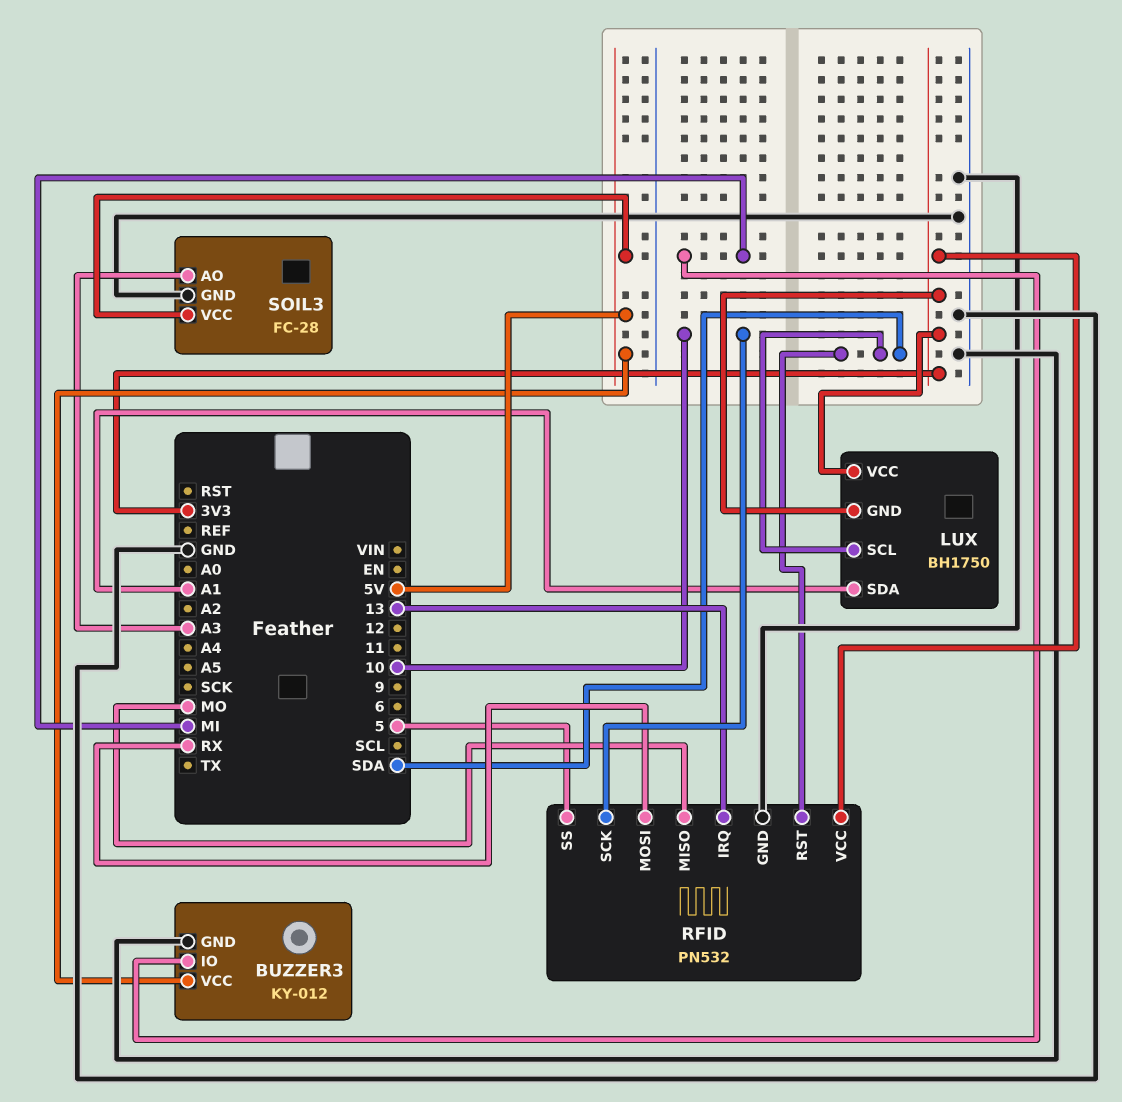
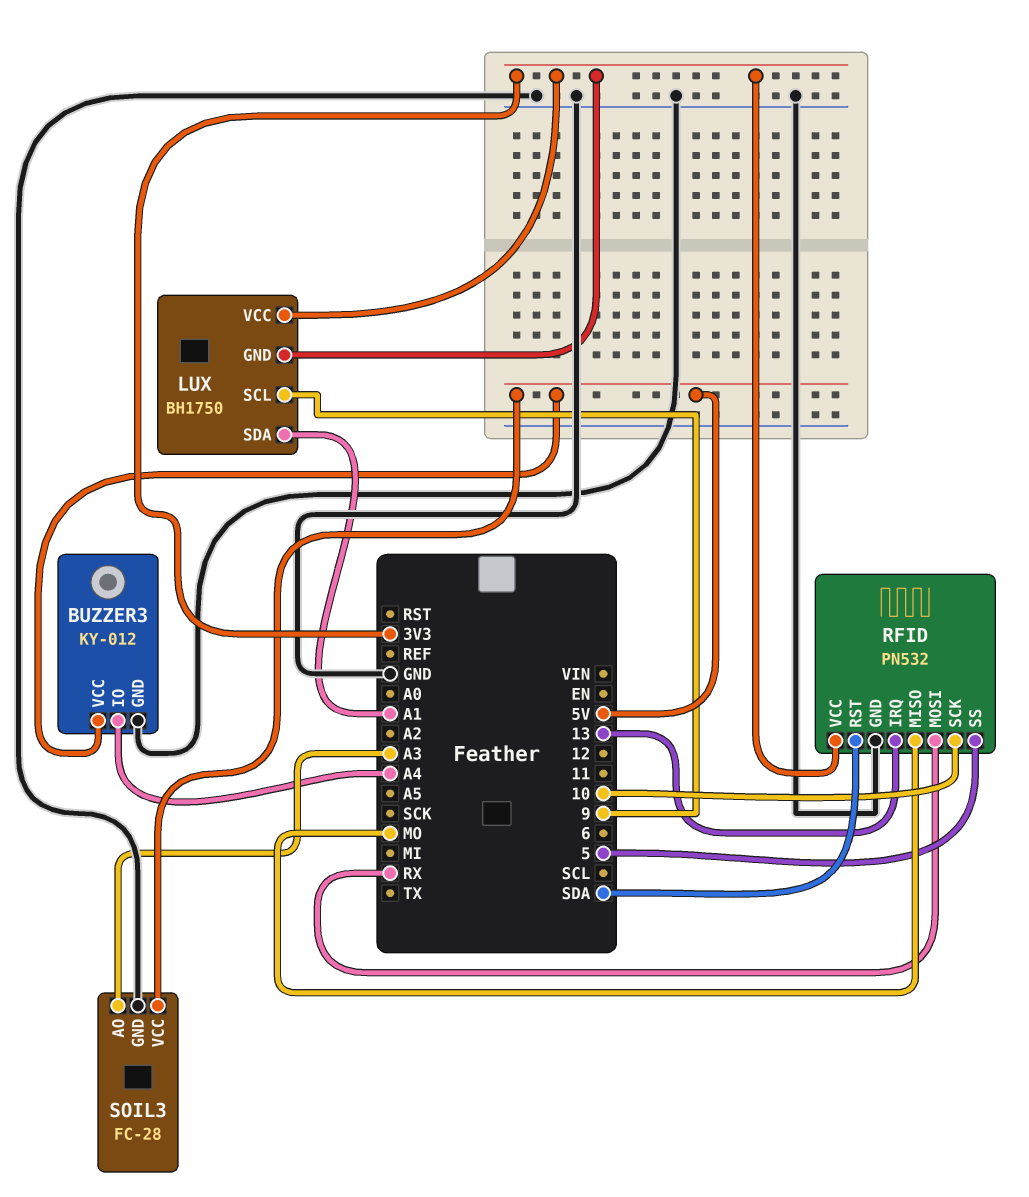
BUZZER3 pin IO: MI -> A4
LUX pin SCL: SDA -> 9

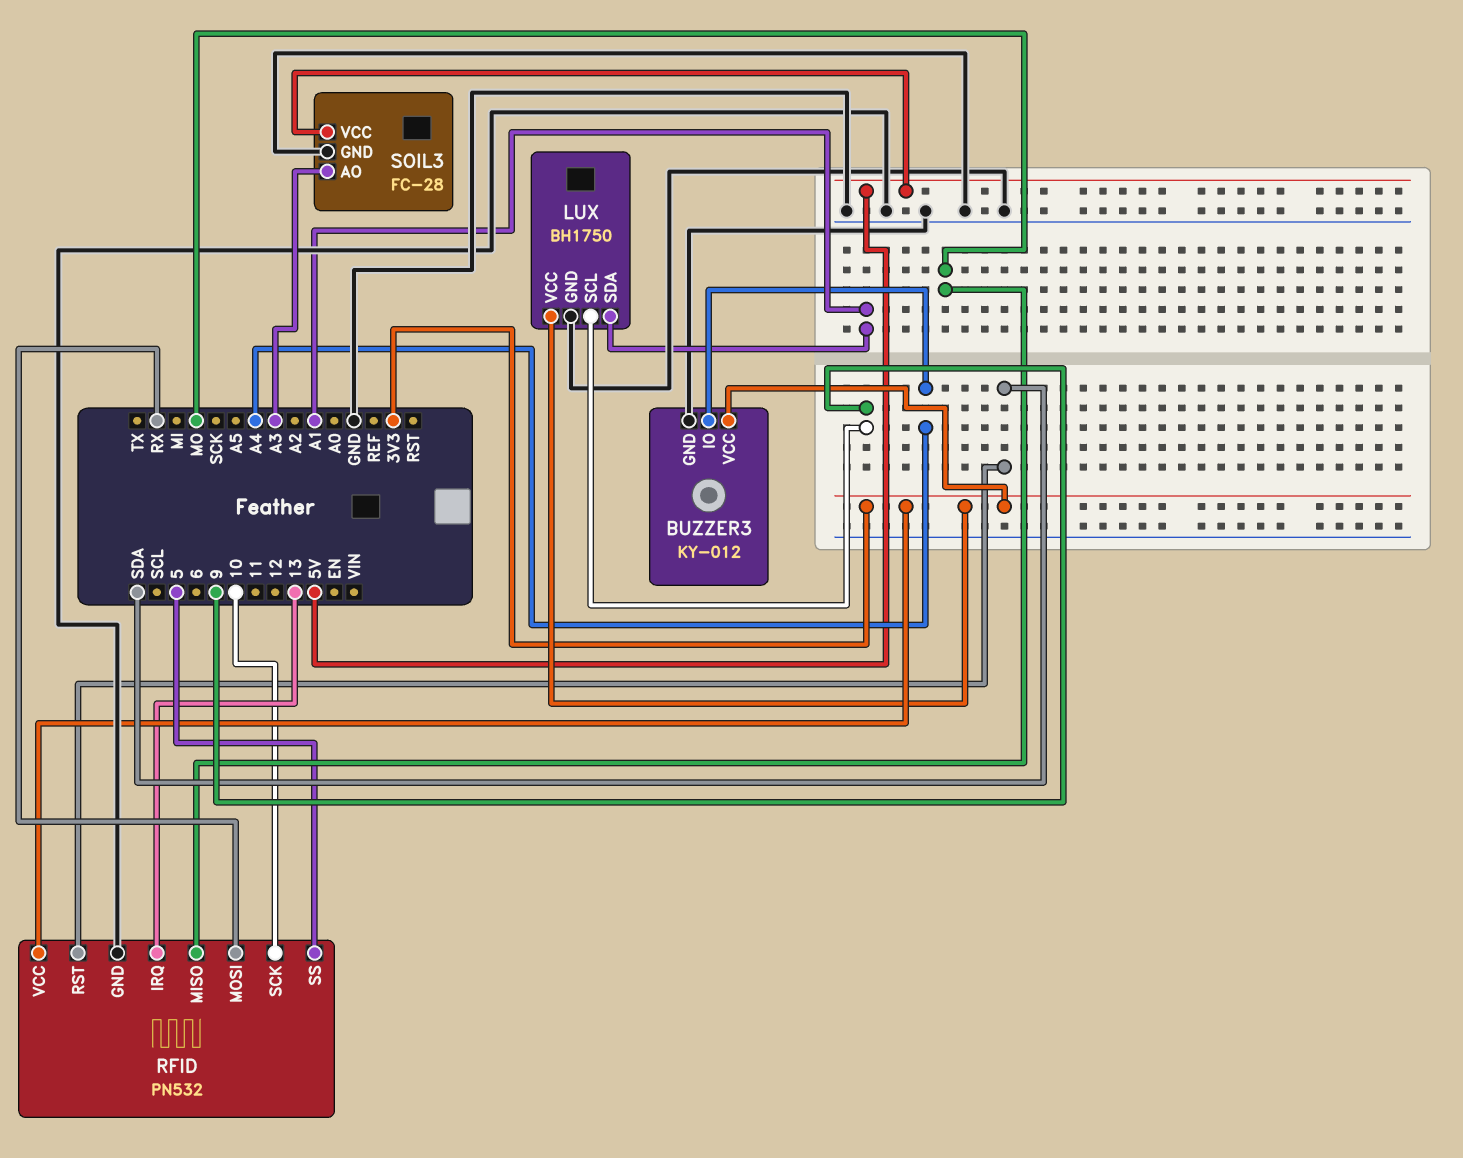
BUZZER3 pin VCC: 5V -> 3V3
LUX pin GND: 3V3 -> GND

